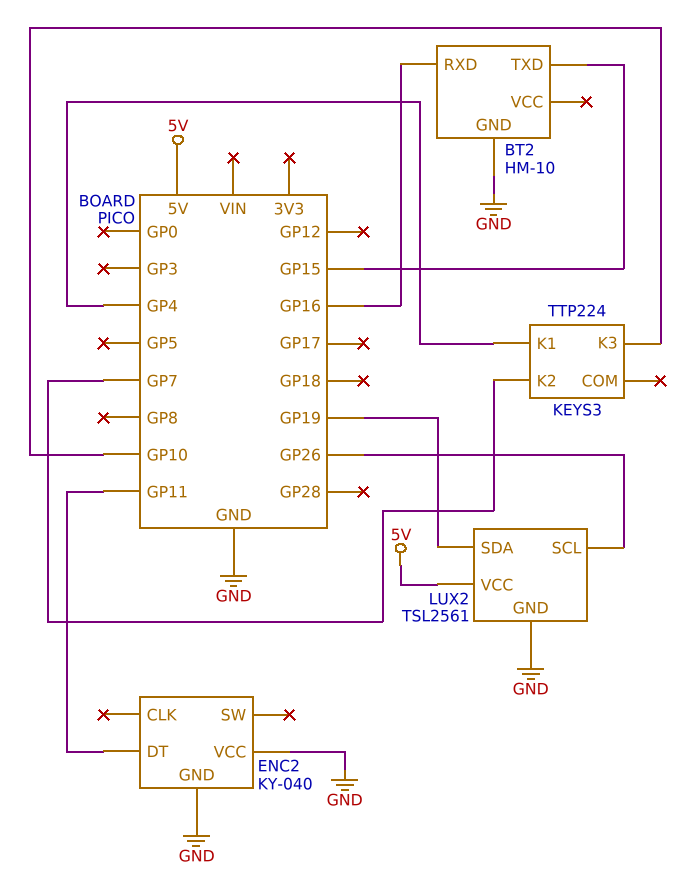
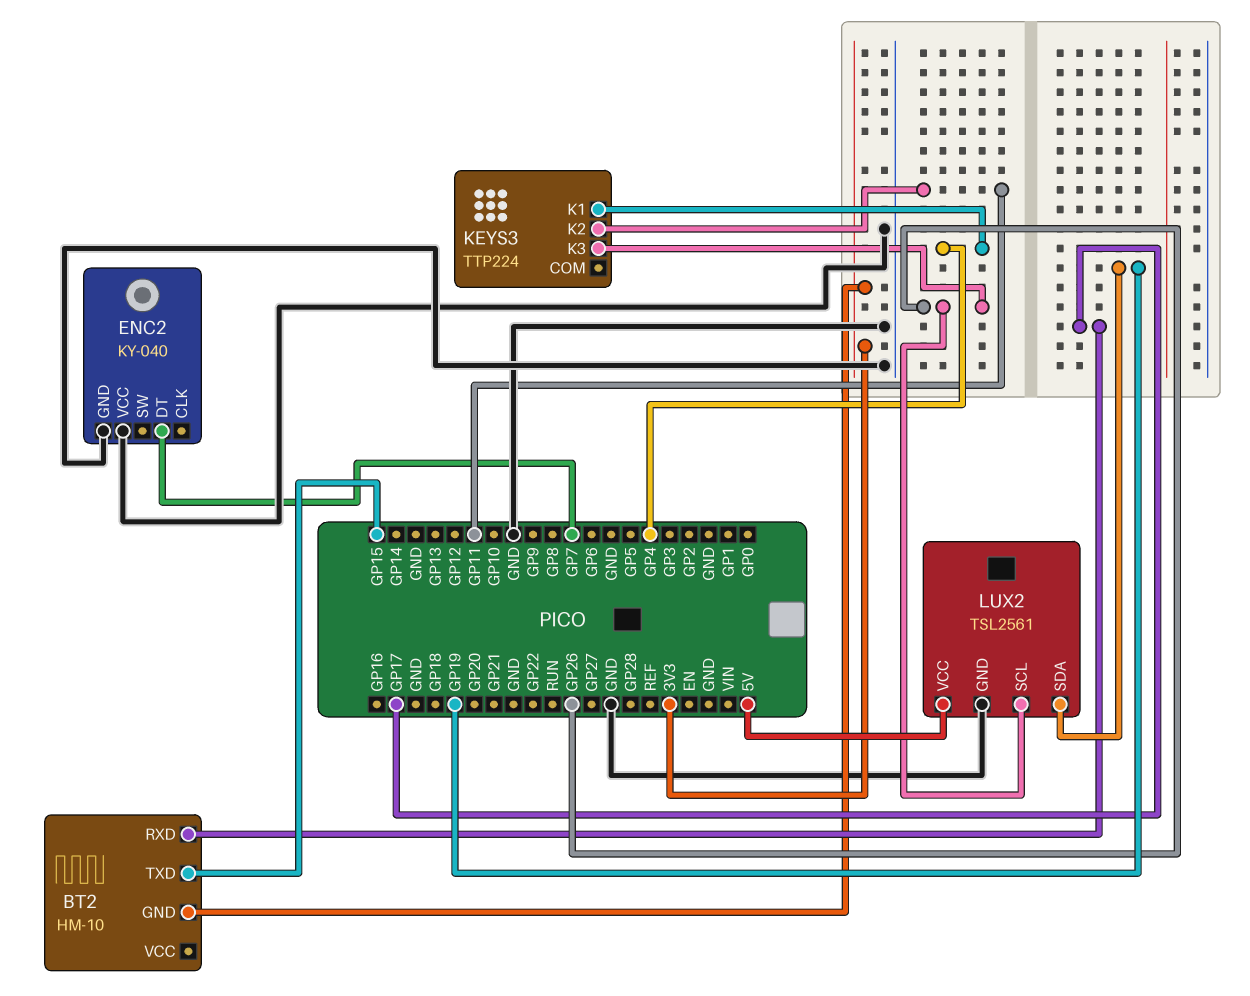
BT2 pin GND: GND -> 3V3
BT2 pin RXD: GP16 -> GP17
ENC2 pin DT: GP11 -> GP7
KEYS3 pin K2: GP7 -> GP11
KEYS3 pin K3: GP10 -> GP26

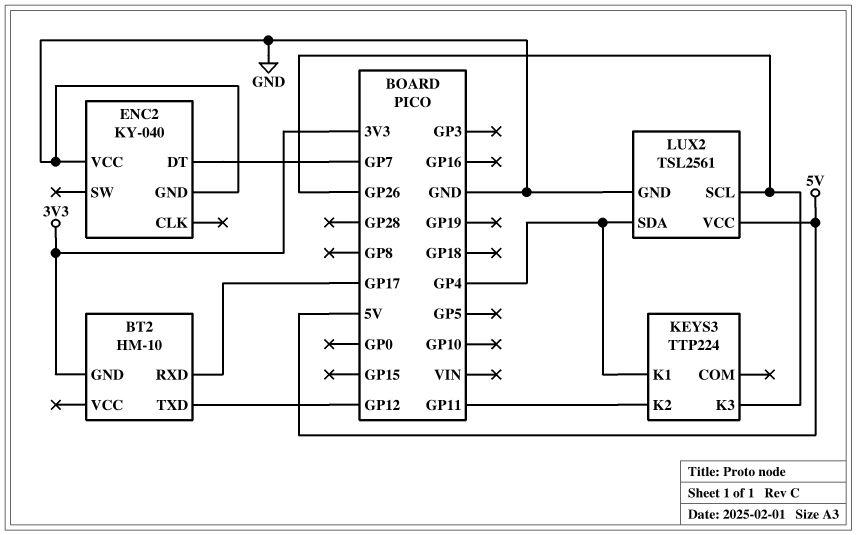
BT2 pin TXD: GP15 -> GP12
LUX2 pin SDA: GP19 -> GP4

